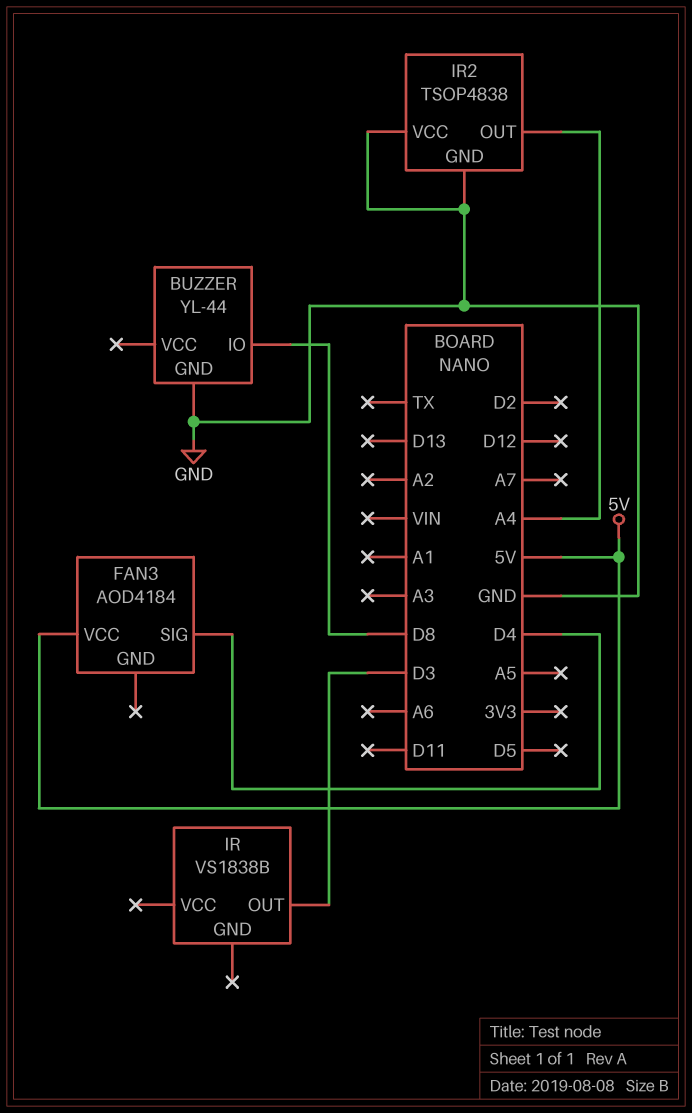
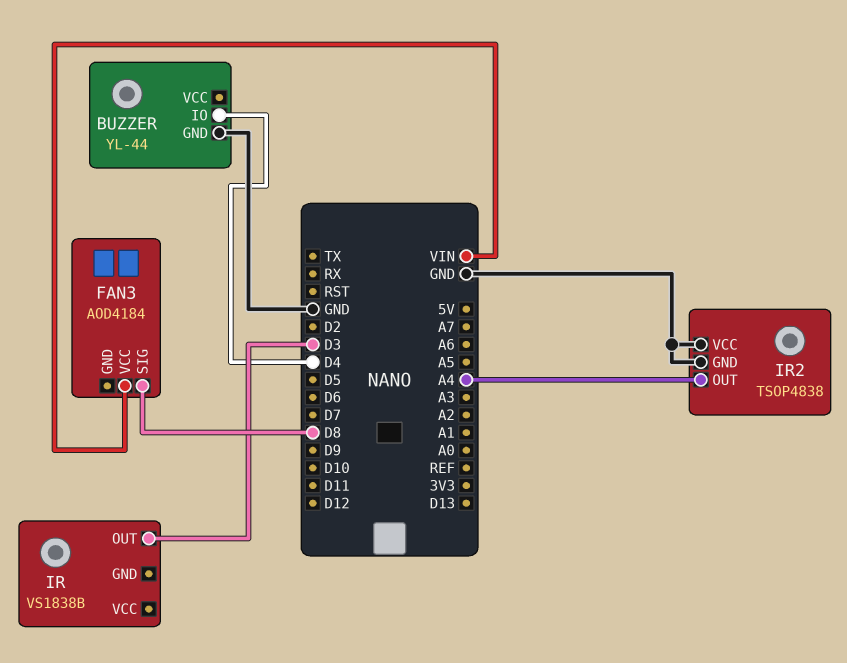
BUZZER pin IO: D8 -> D4
FAN3 pin SIG: D4 -> D8
FAN3 pin VCC: 5V -> VIN

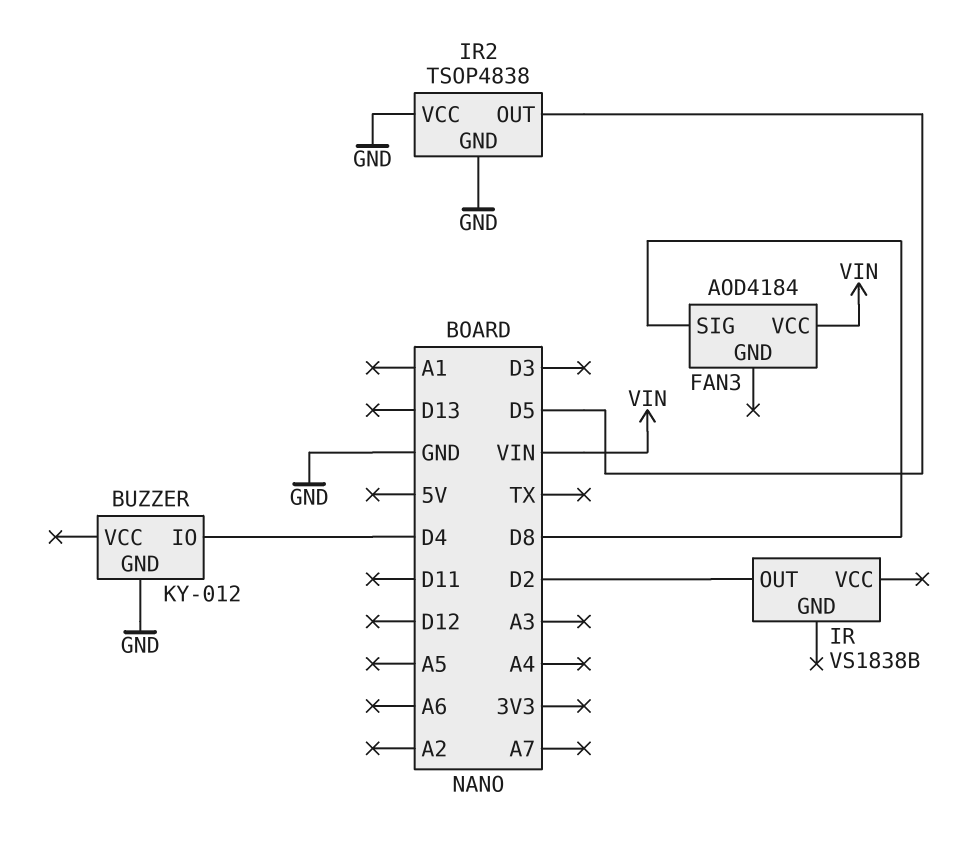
BUZZER: YL-44 -> KY-012
IR pin OUT: D3 -> D2
IR2 pin OUT: A4 -> D5

